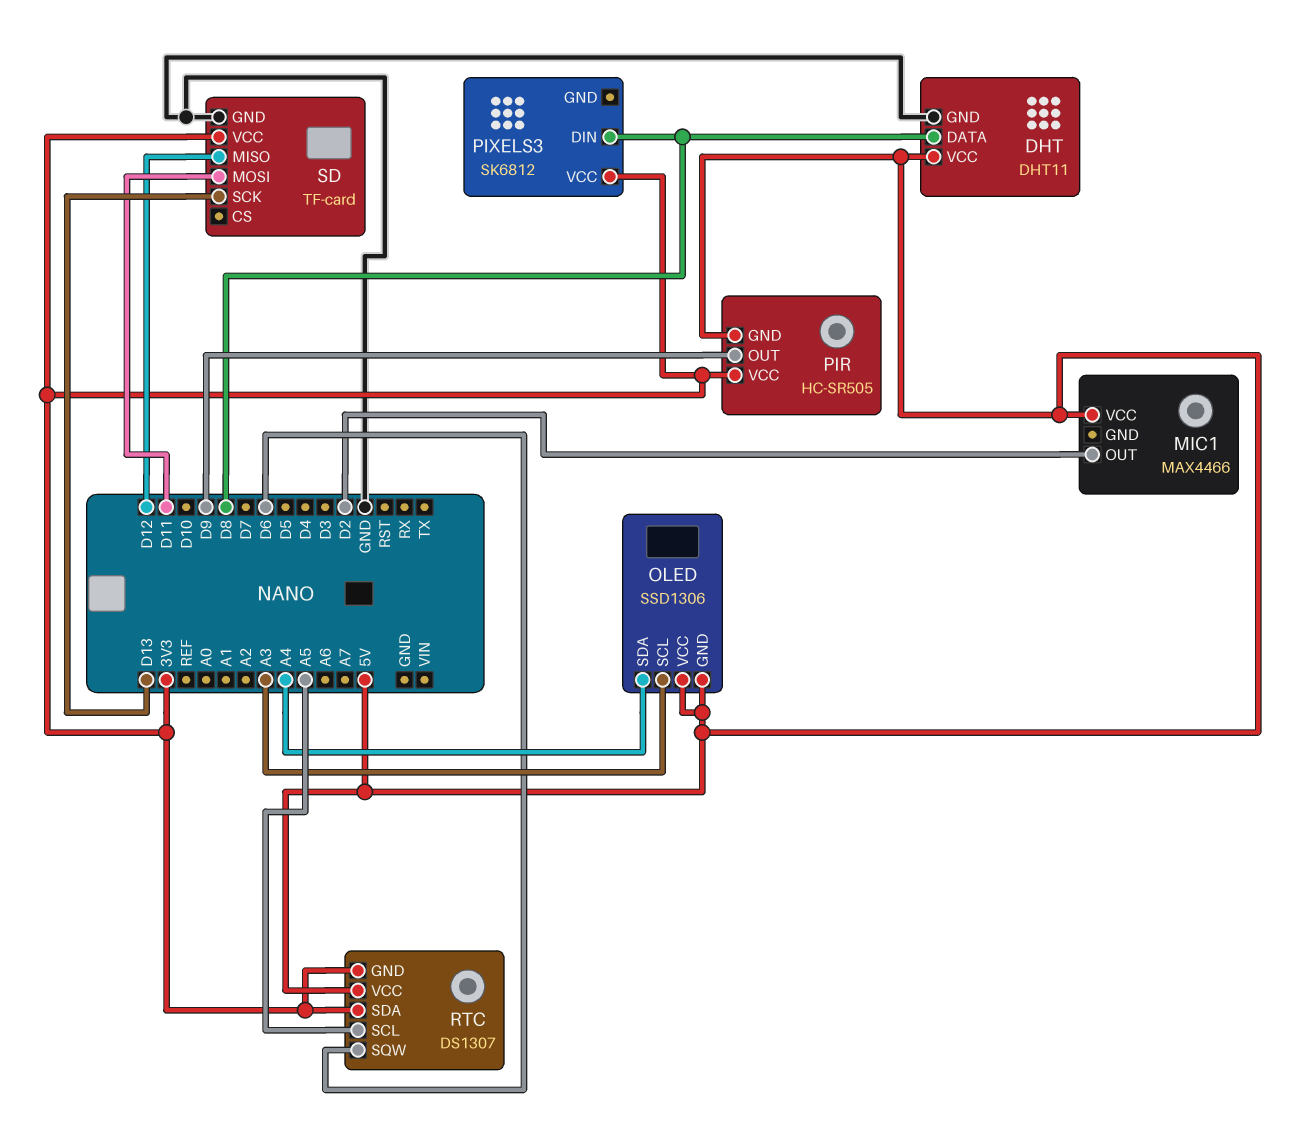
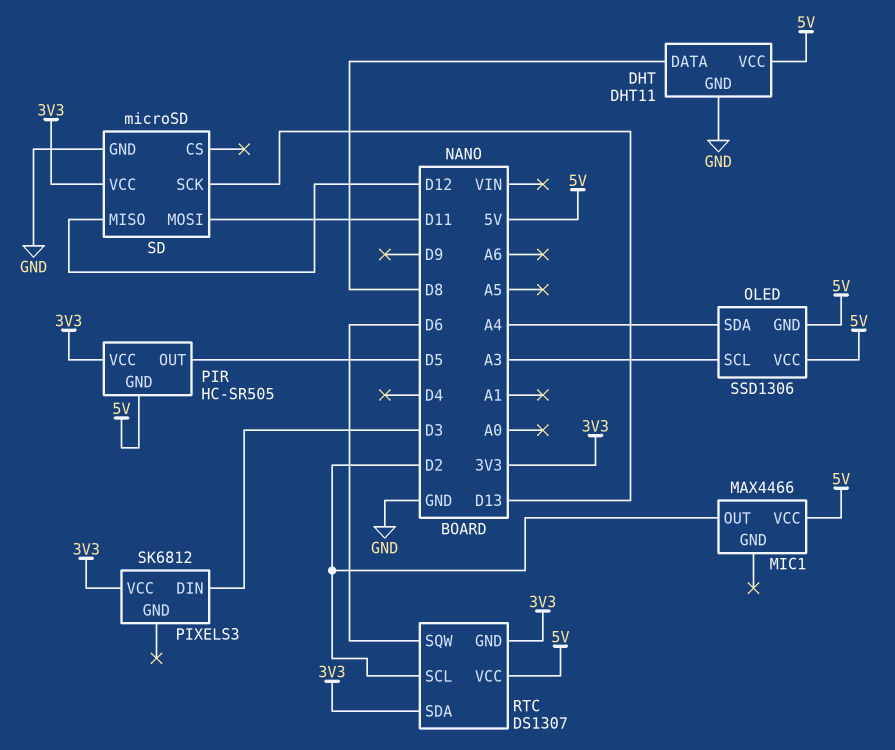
PIR pin OUT: D9 -> D5
PIXELS3 pin DIN: D8 -> D3
RTC pin SCL: A5 -> D2
SD: TF-card -> microSD

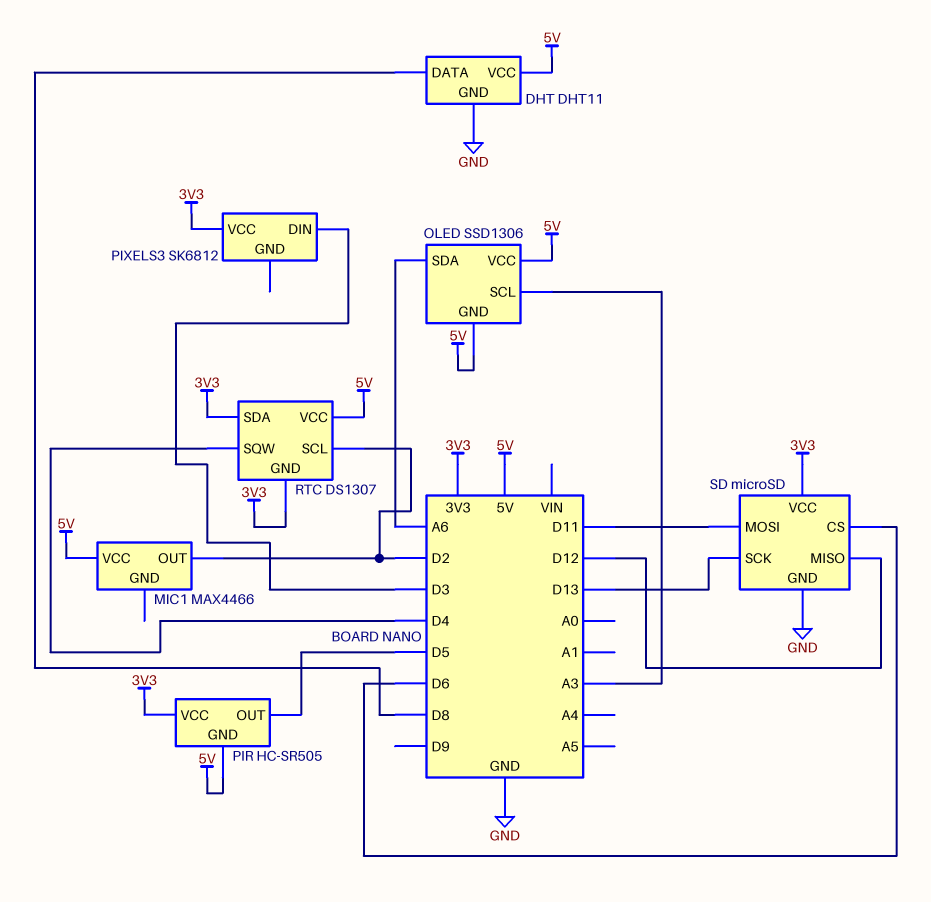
OLED pin SDA: A4 -> A6
RTC pin SQW: D6 -> D4
SD pin CS: none -> D6

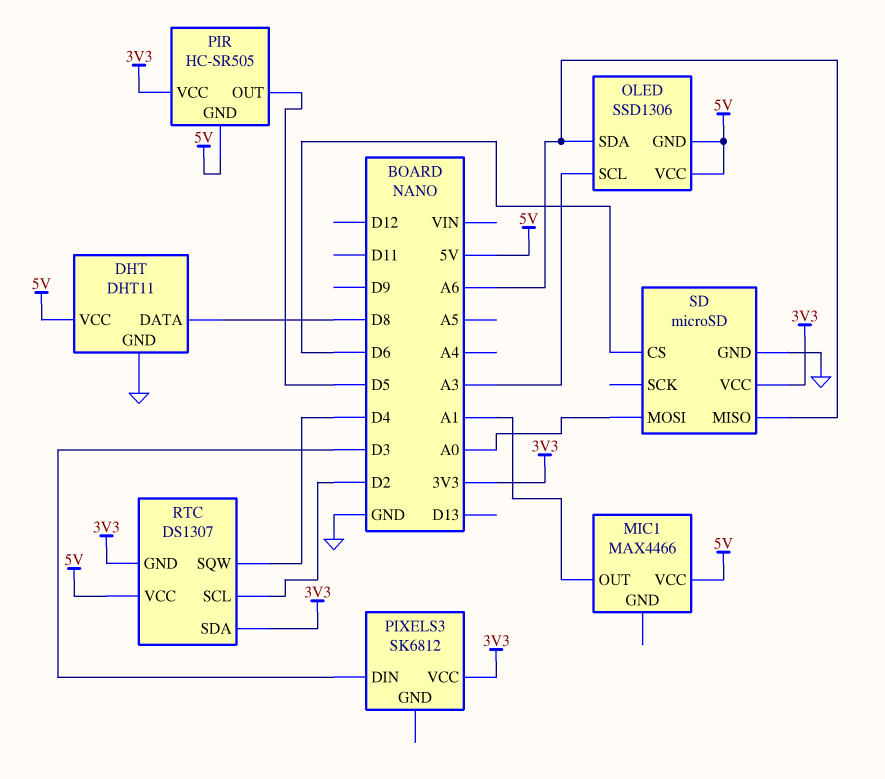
MIC1 pin OUT: D2 -> A1
SD pin MISO: D12 -> A6
SD pin MOSI: D11 -> A0
SD pin SCK: D13 -> none

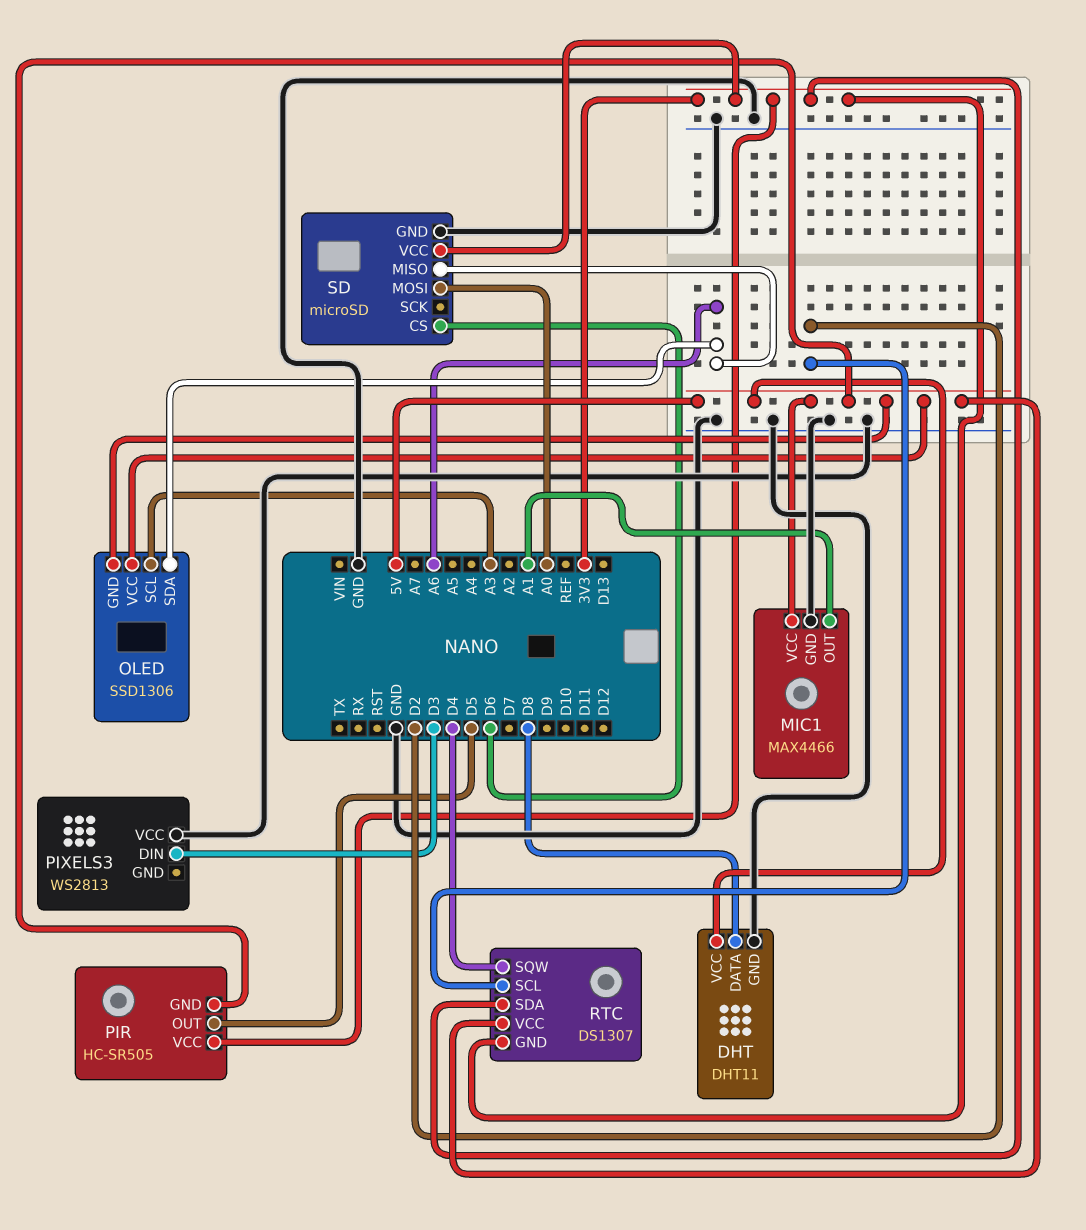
MIC1 pin GND: none -> GND
PIXELS3: SK6812 -> WS2813
PIXELS3 pin VCC: 3V3 -> GND

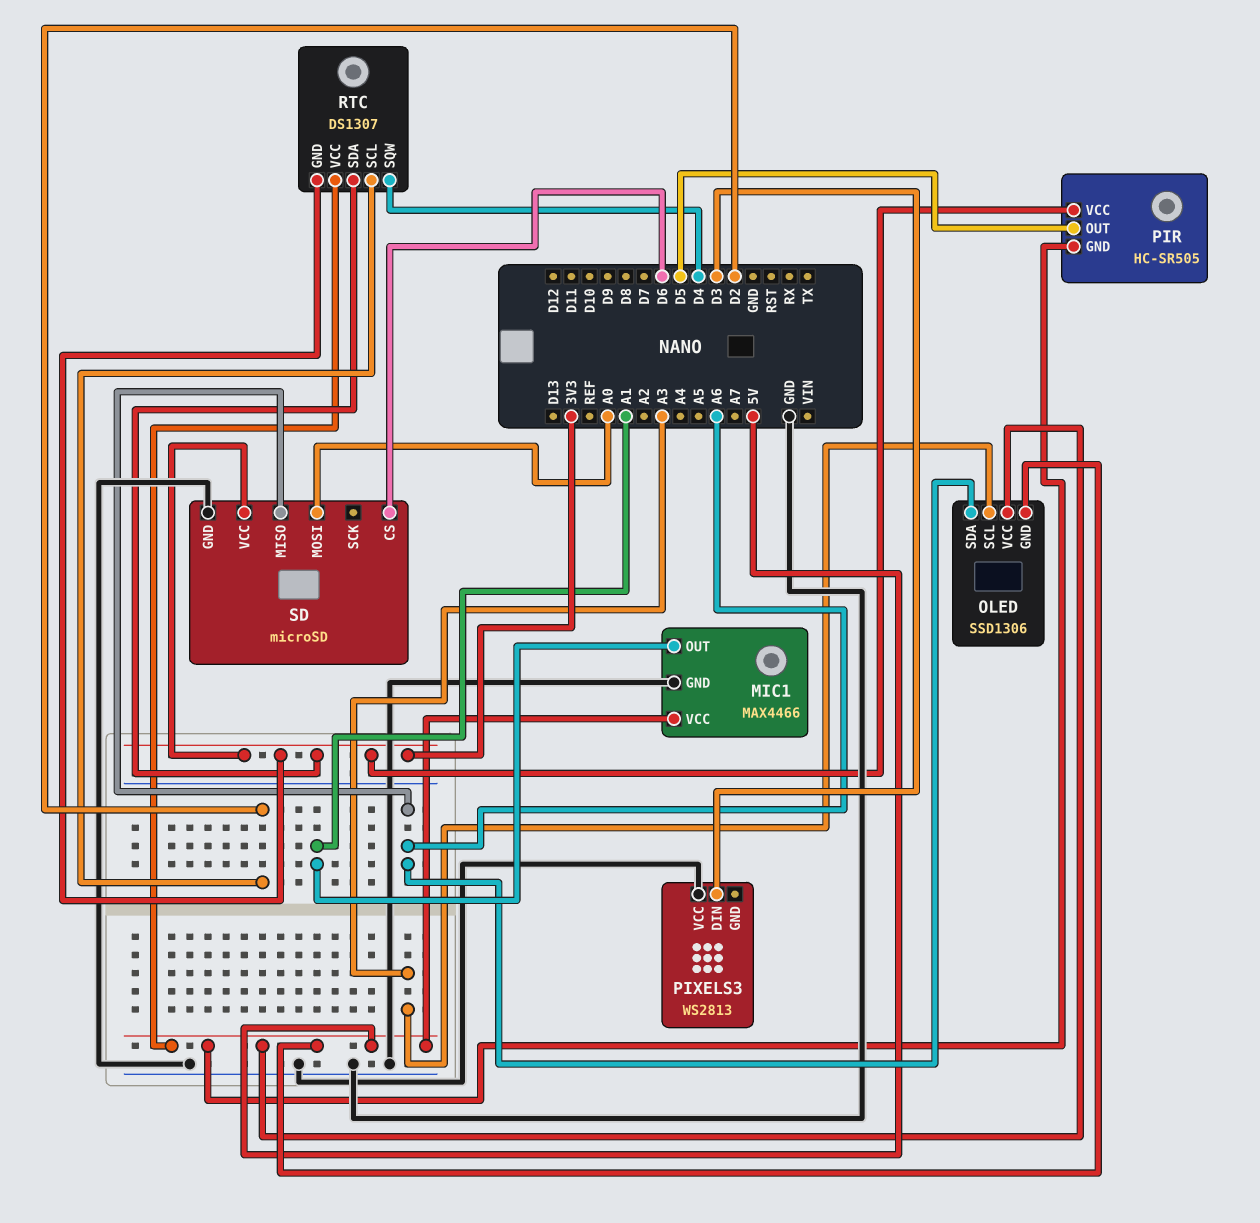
DHT: DHT11 -> none
DHT pin DATA: D8 -> none
DHT pin GND: GND -> none
DHT pin VCC: 5V -> none

